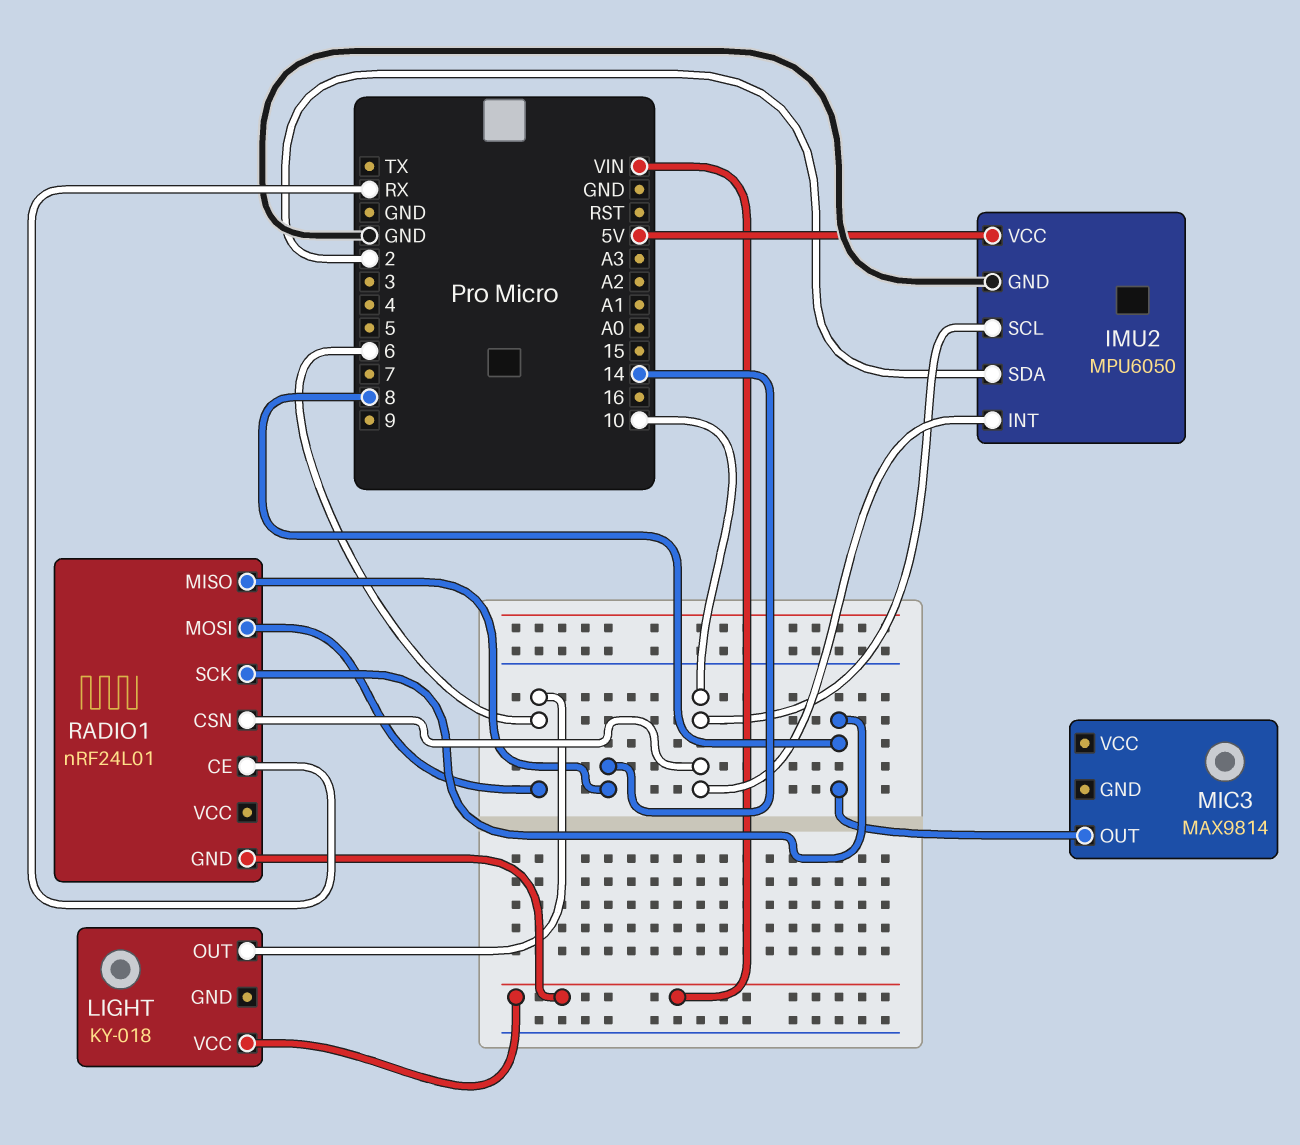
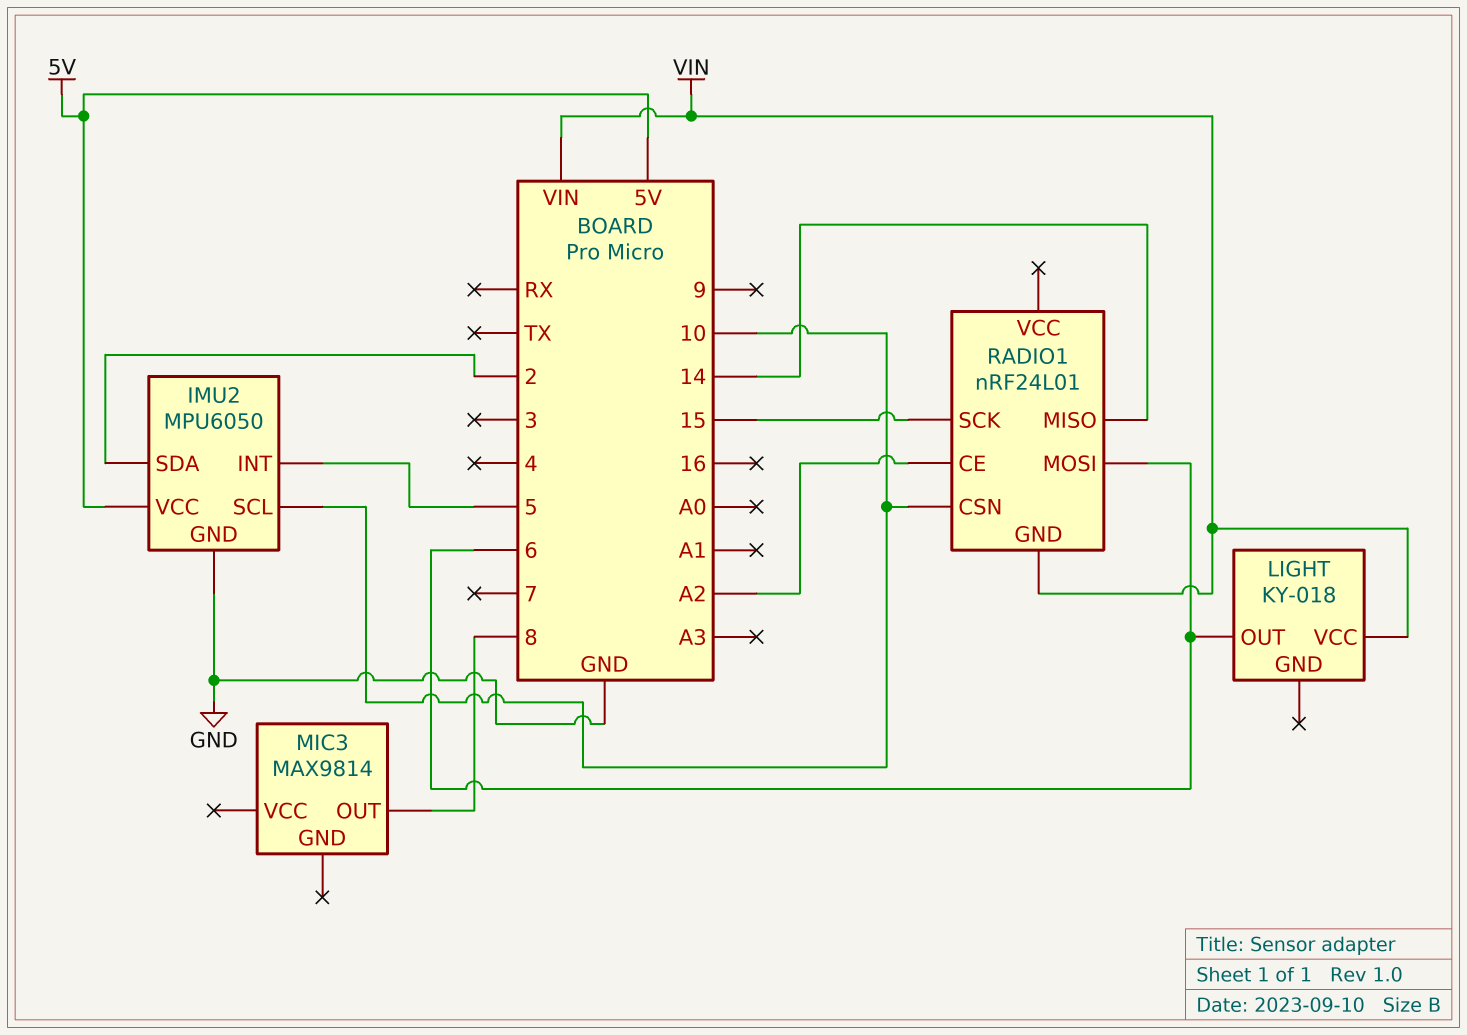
IMU2 pin INT: 10 -> 5
RADIO1 pin CE: RX -> A2
RADIO1 pin SCK: 8 -> 15

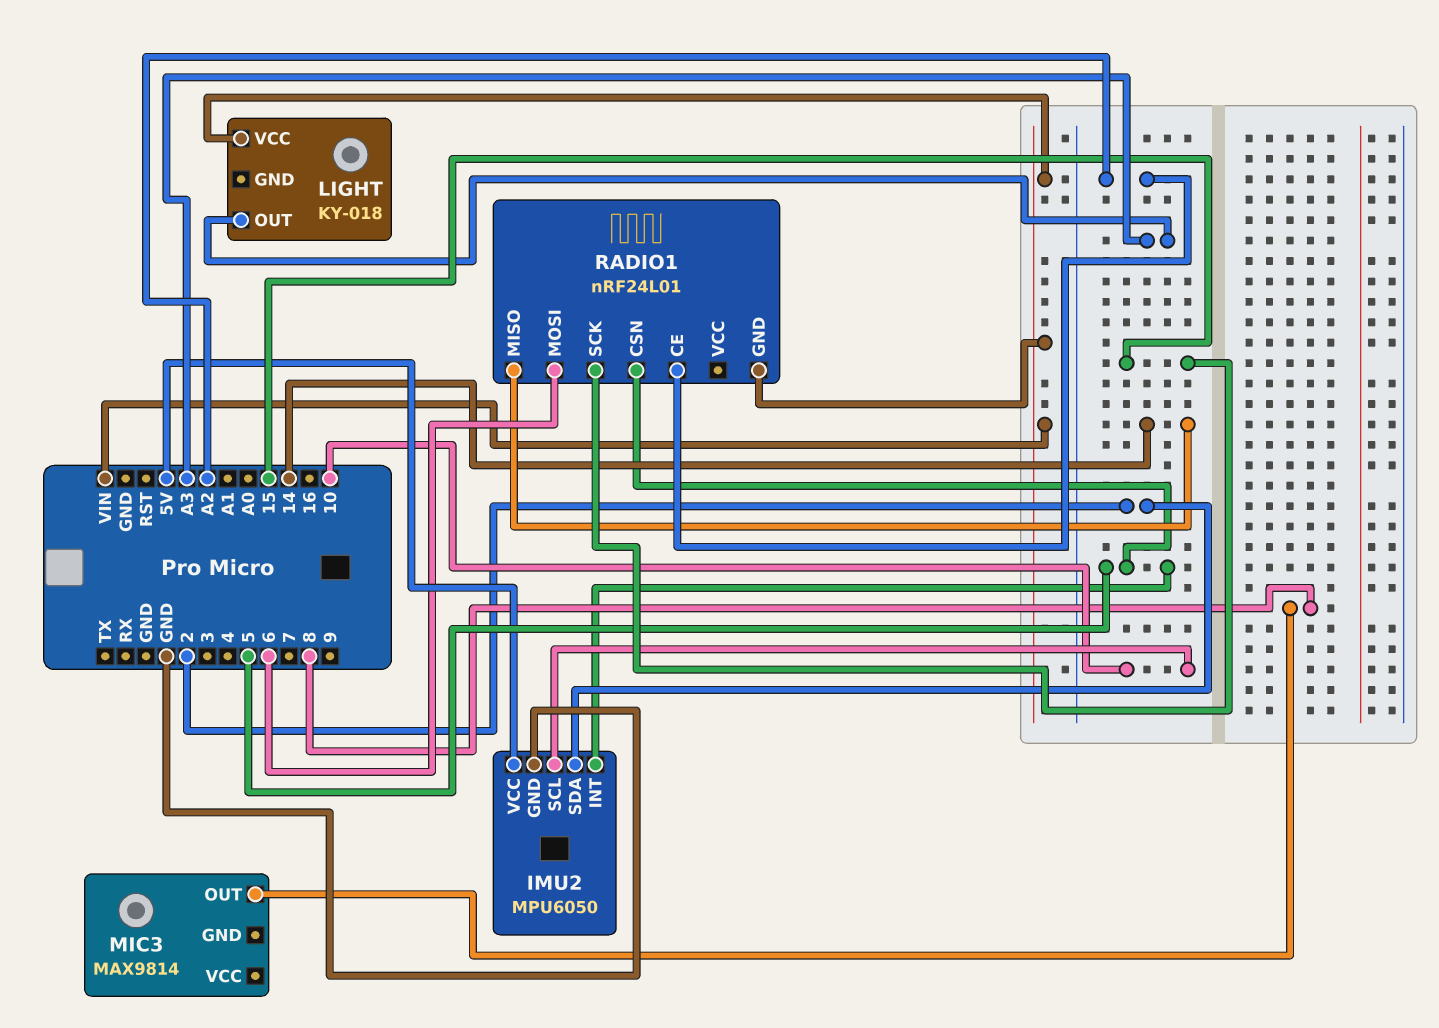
LIGHT pin OUT: 6 -> A3
RADIO1 pin CSN: 10 -> 5

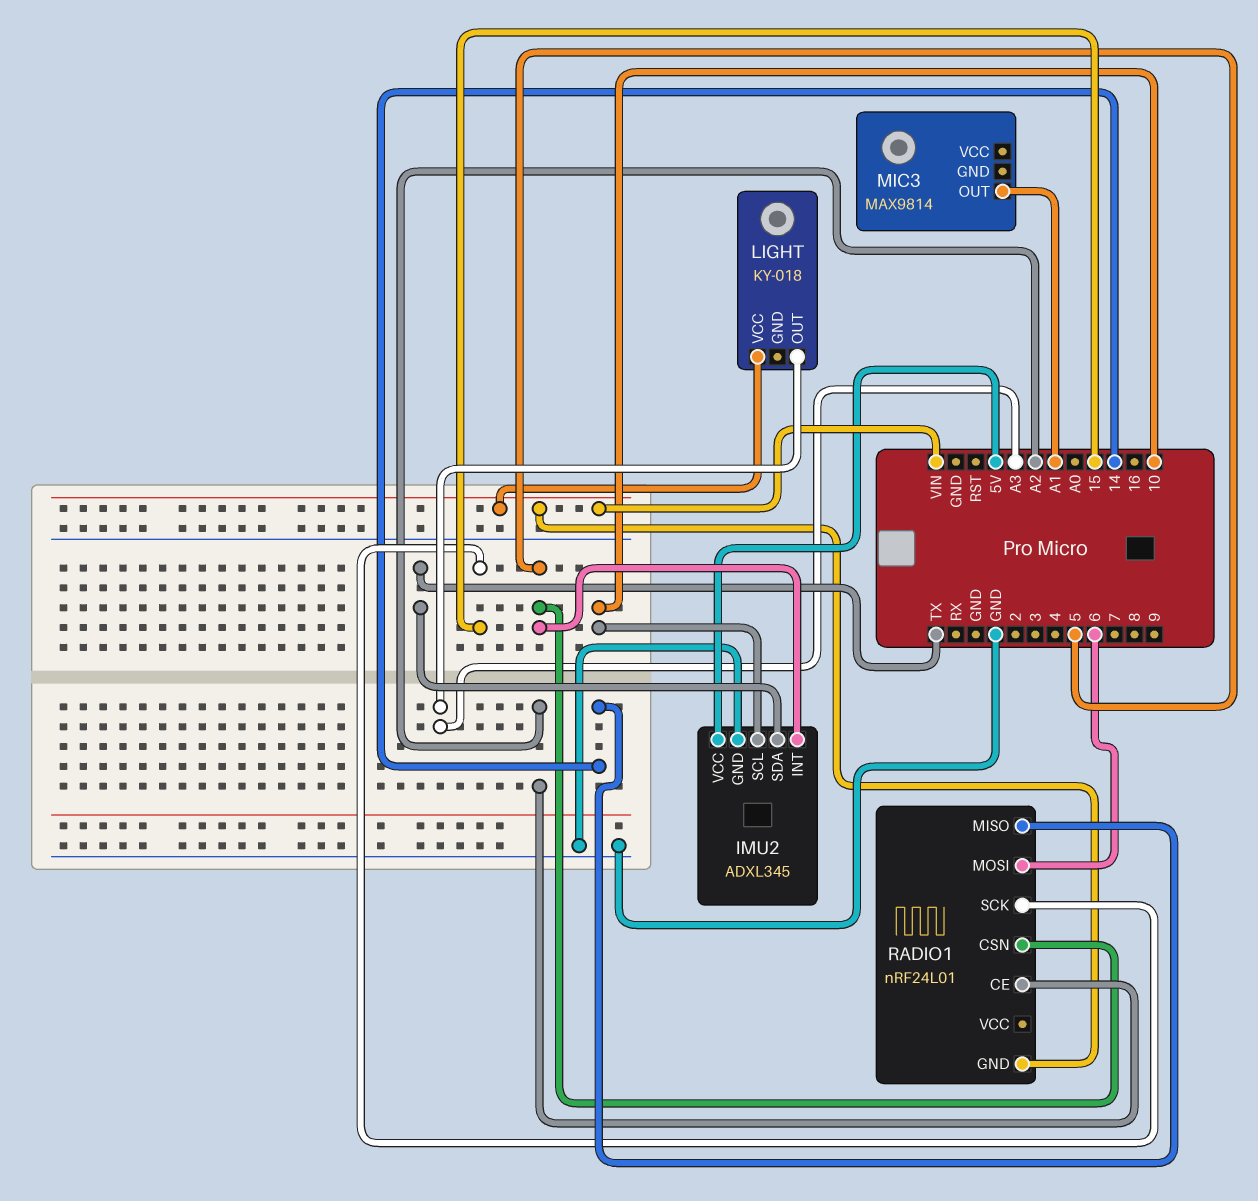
IMU2: MPU6050 -> ADXL345
IMU2 pin SDA: 2 -> TX
MIC3 pin OUT: 8 -> A1

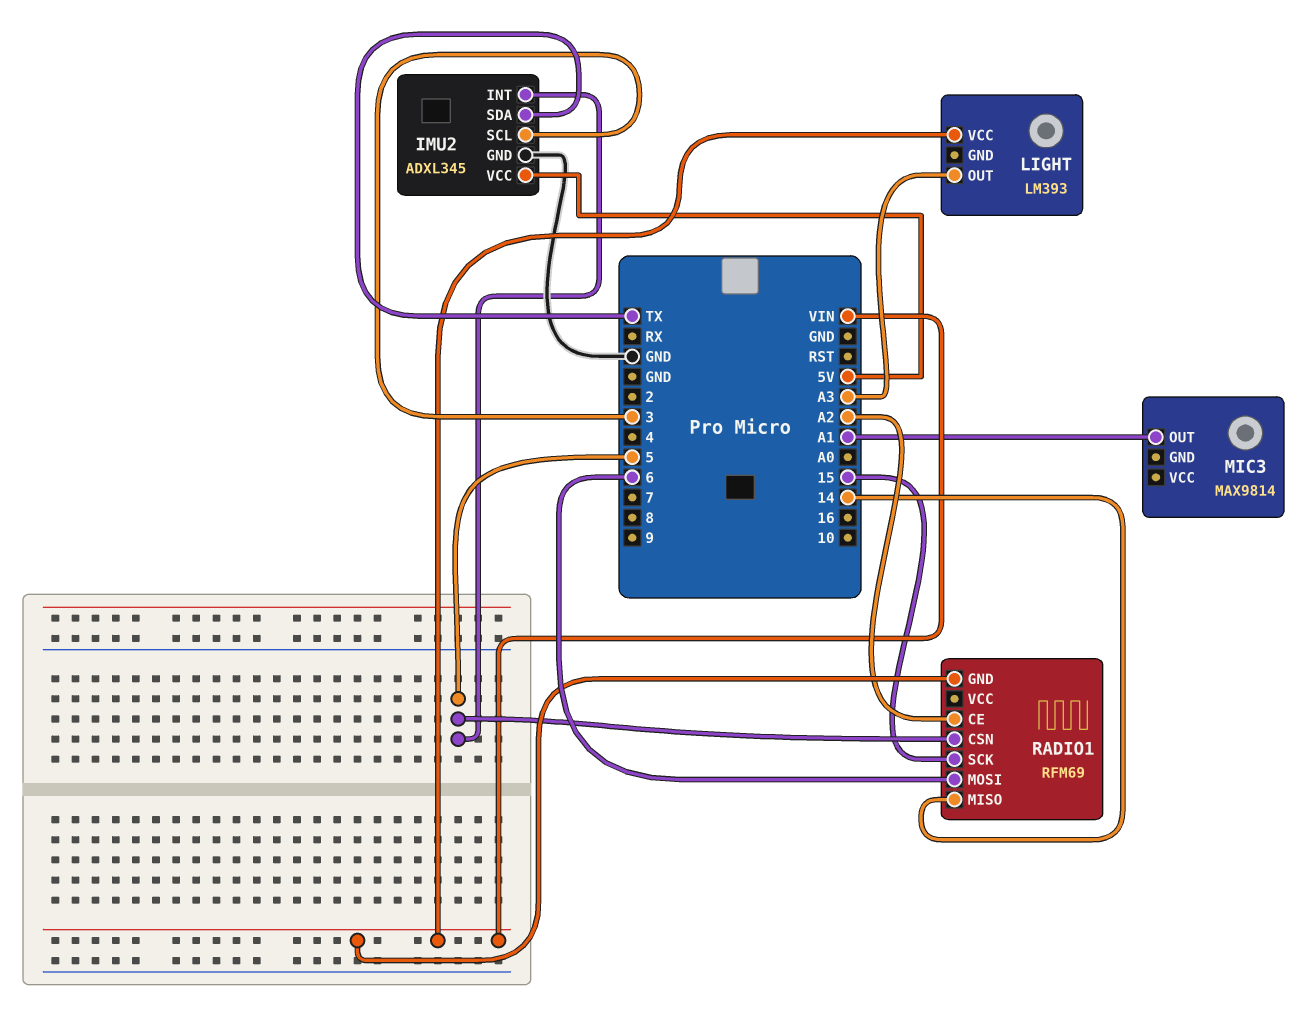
IMU2 pin SCL: 10 -> 3
LIGHT: KY-018 -> LM393
RADIO1: nRF24L01 -> RFM69

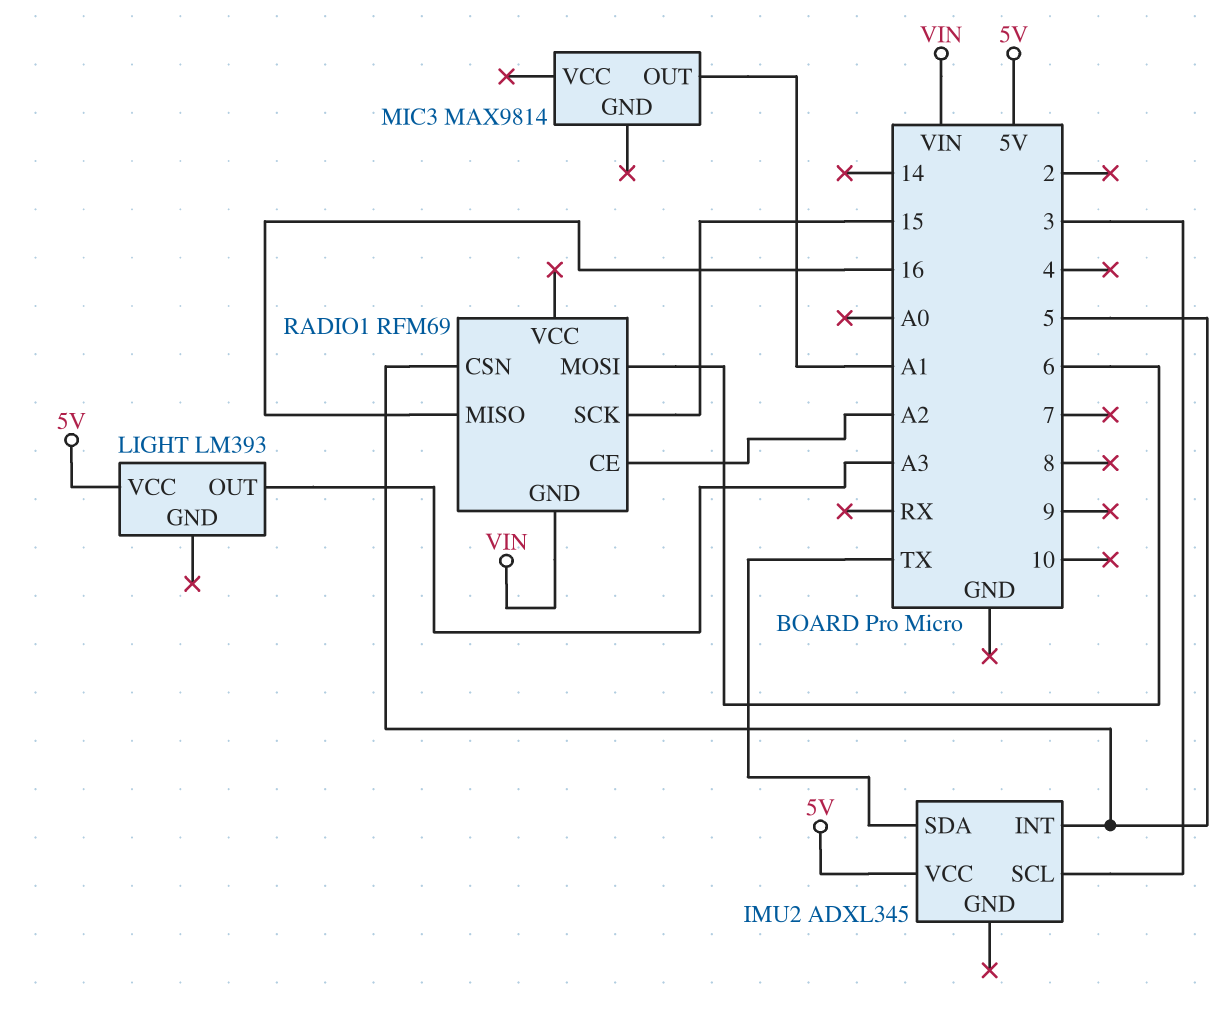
IMU2 pin GND: GND -> none
LIGHT pin VCC: VIN -> 5V
RADIO1 pin MISO: 14 -> 16

